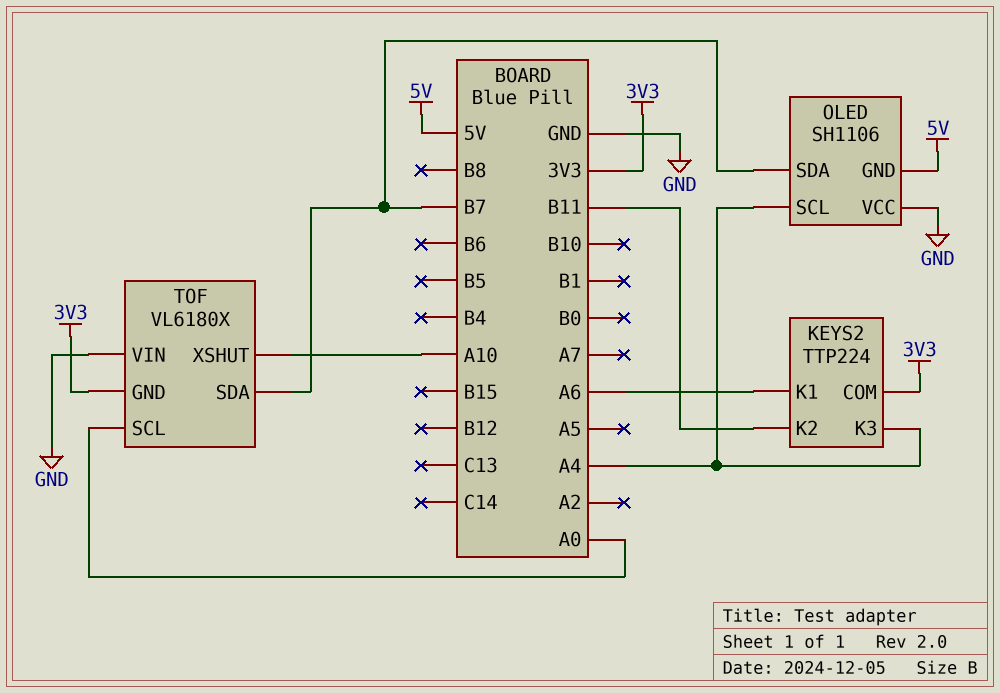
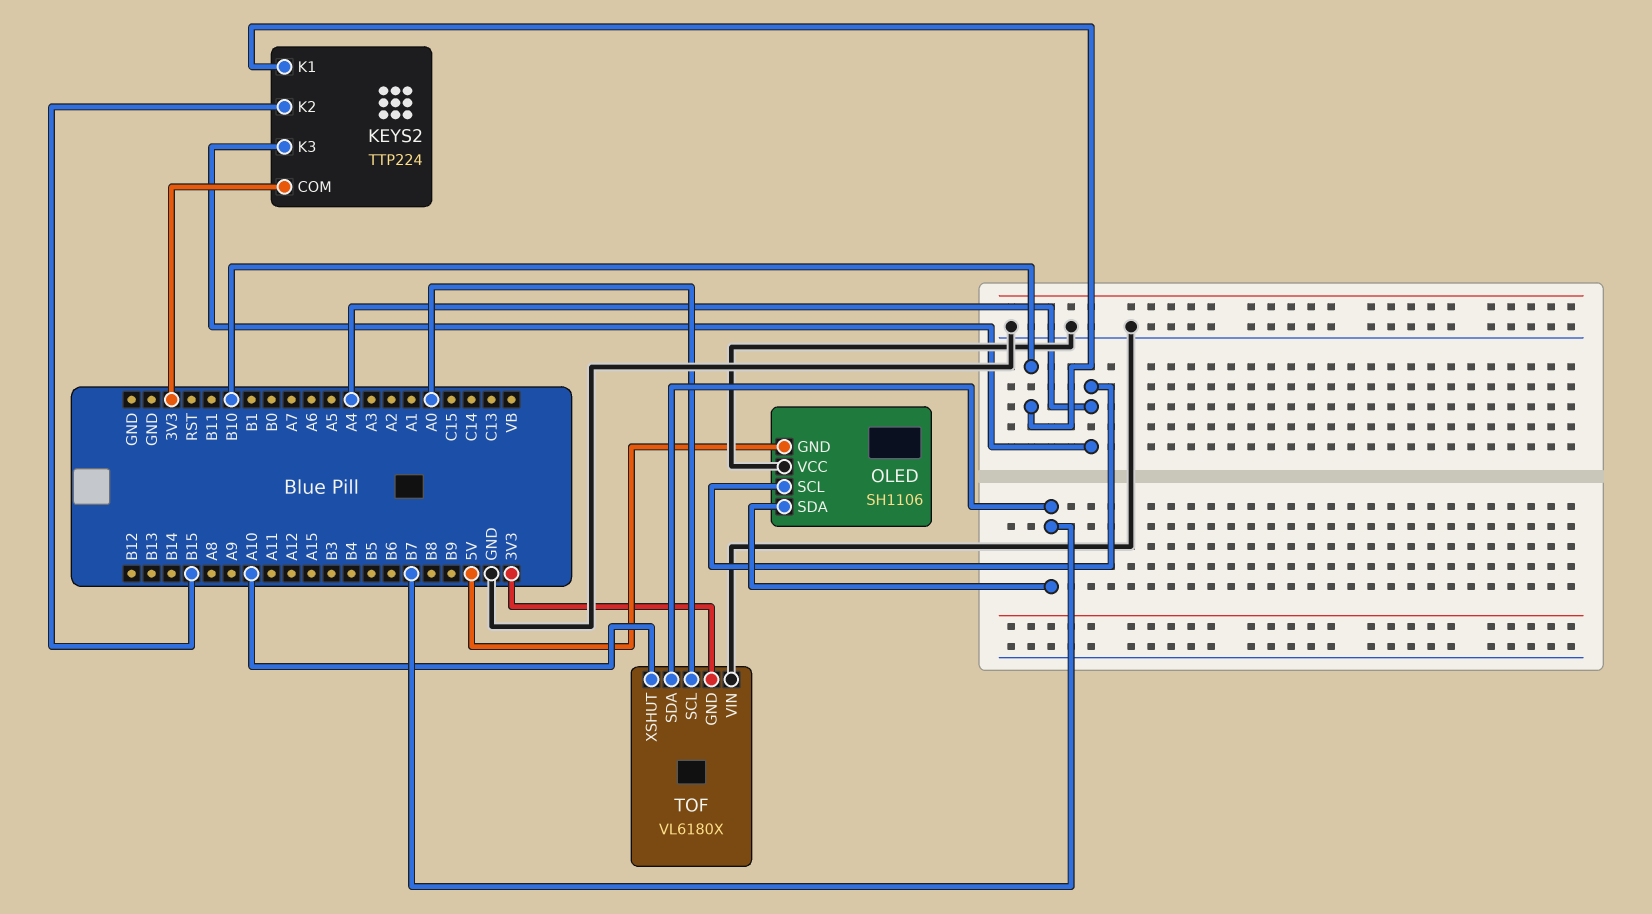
KEYS2 pin K1: A6 -> B10
KEYS2 pin K2: B11 -> B15

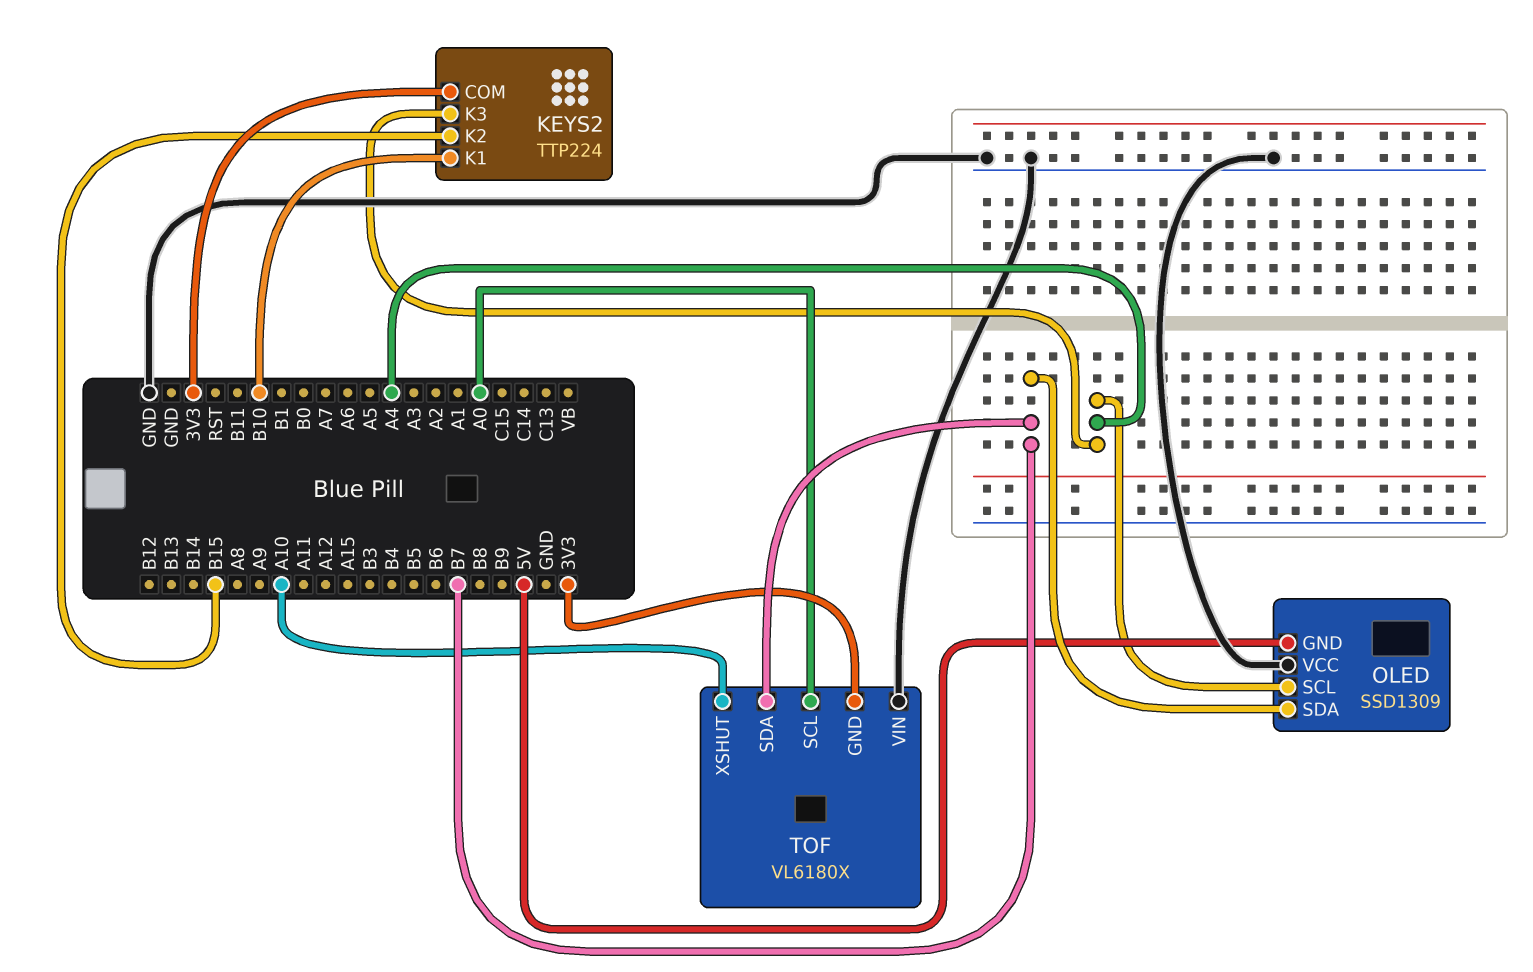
OLED: SH1106 -> SSD1309

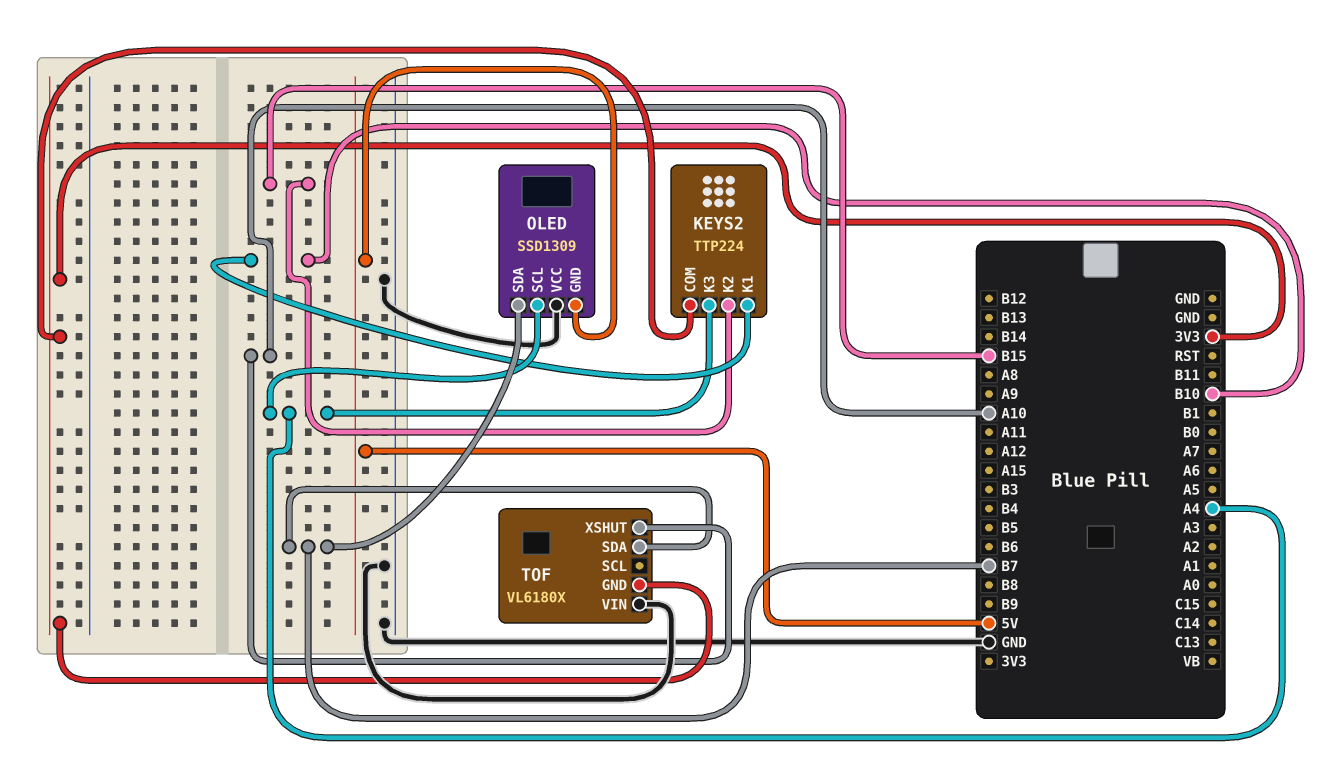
TOF pin SCL: A0 -> none

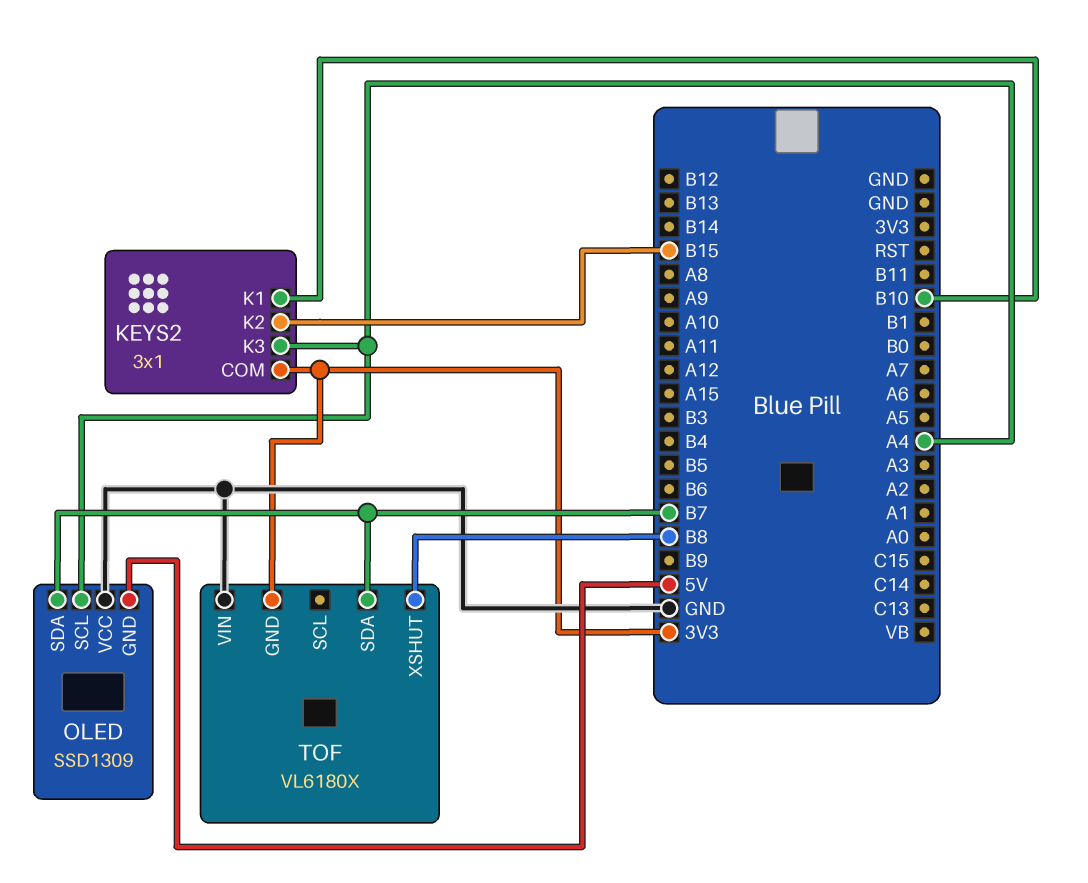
KEYS2: TTP224 -> 3x1
TOF pin XSHUT: A10 -> B8

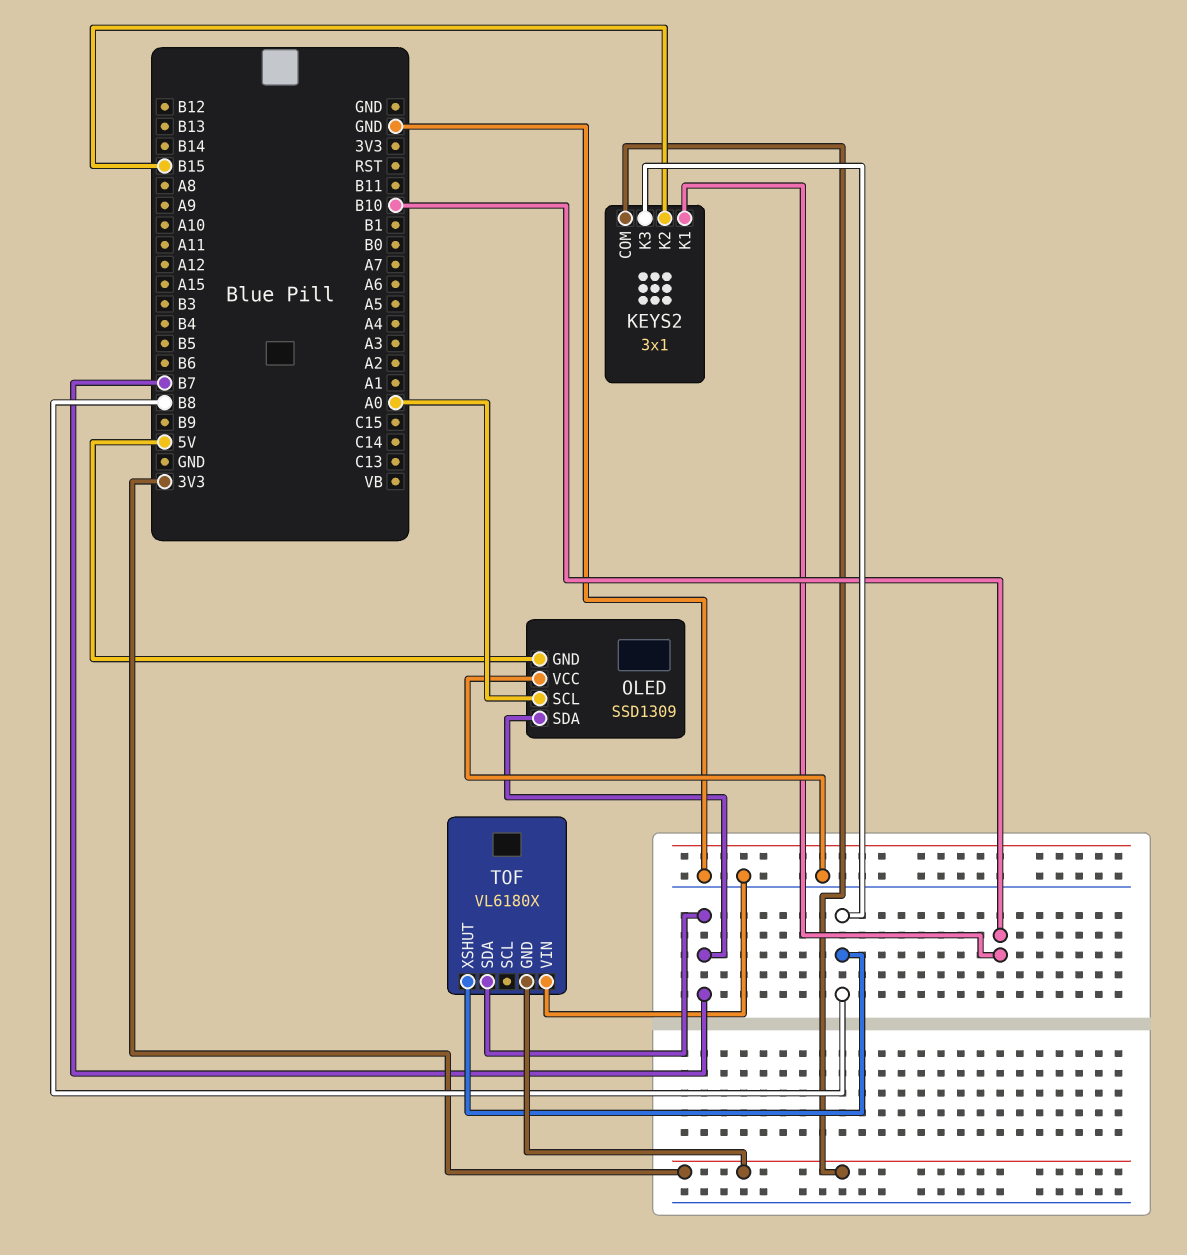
KEYS2 pin K3: A4 -> B8
OLED pin SCL: A4 -> A0

